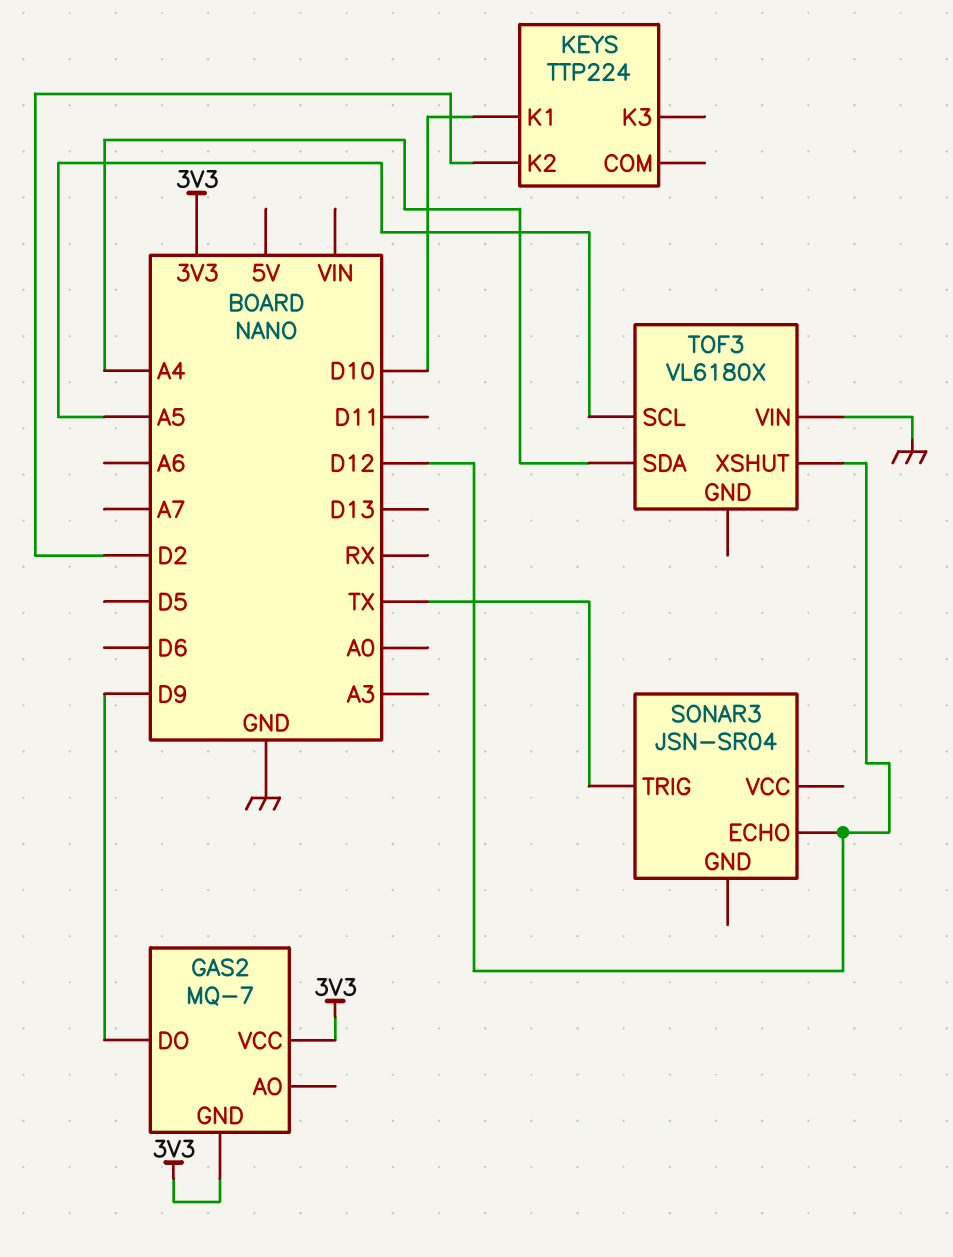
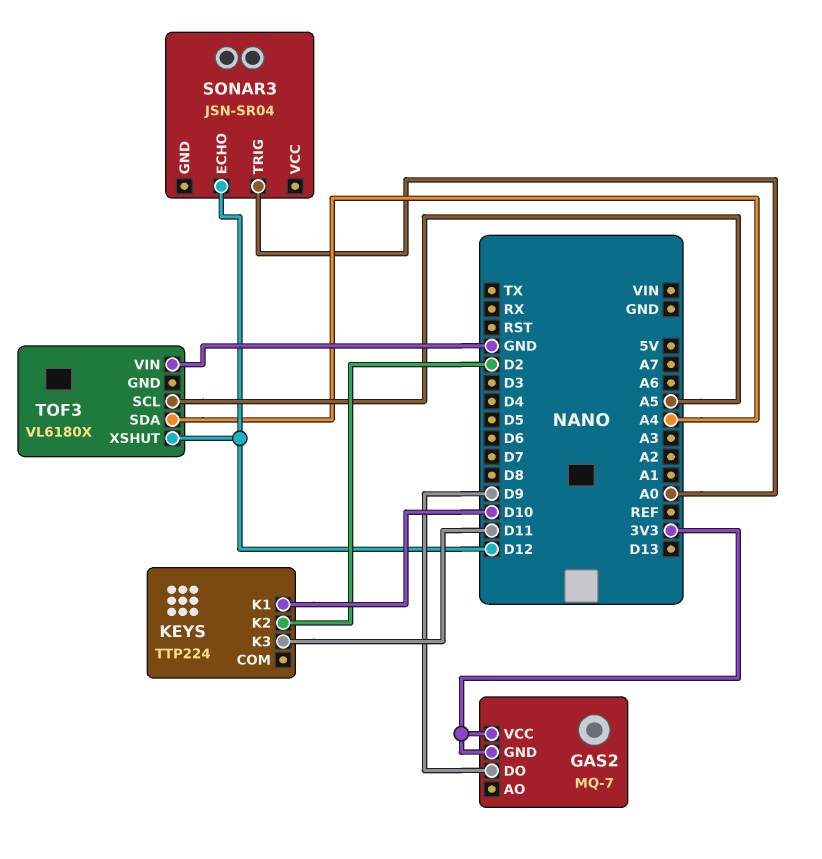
KEYS pin K3: none -> D11
SONAR3 pin TRIG: TX -> A0

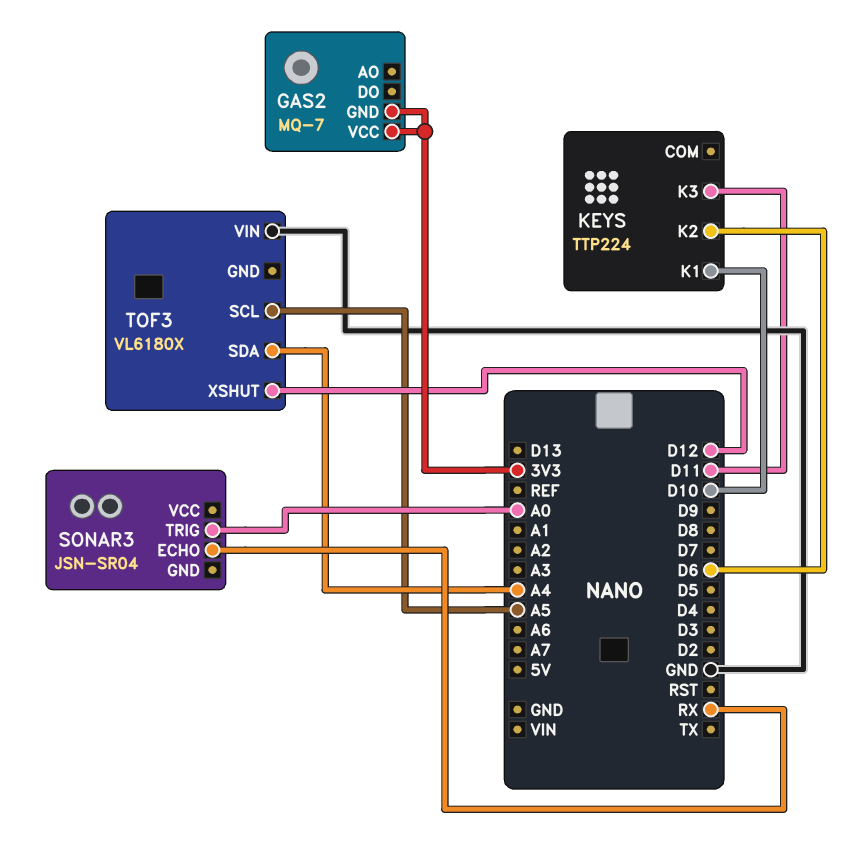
GAS2 pin DO: D9 -> none
KEYS pin K2: D2 -> D6
SONAR3 pin ECHO: D12 -> RX

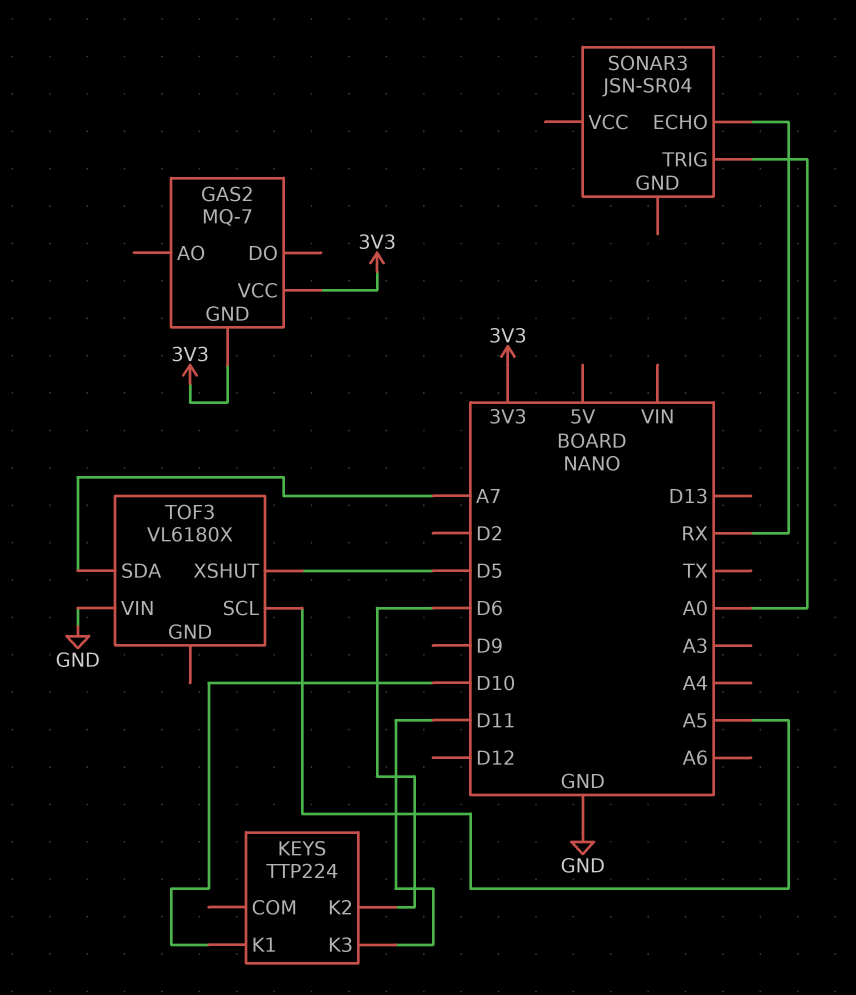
TOF3 pin SDA: A4 -> A7
TOF3 pin XSHUT: D12 -> D5

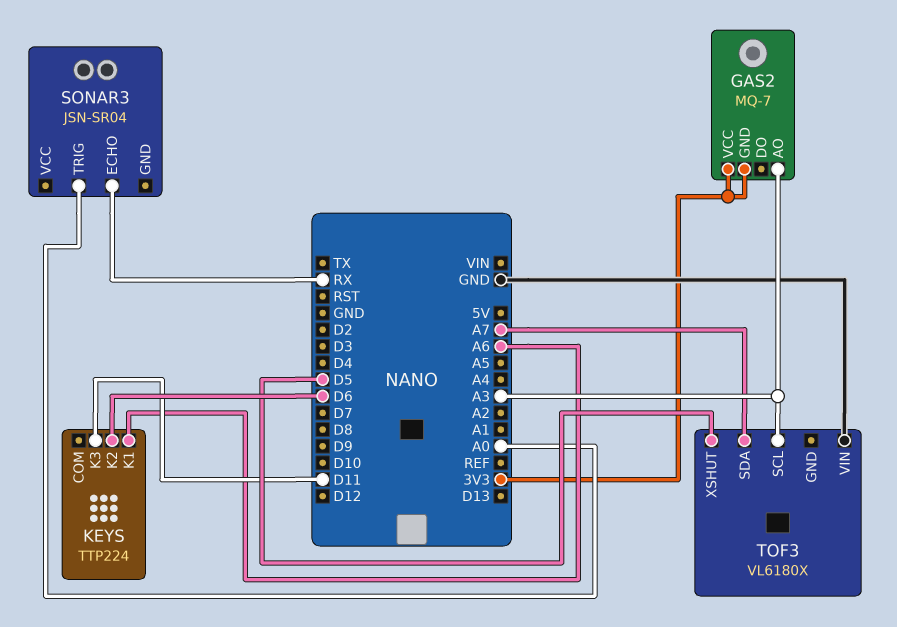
GAS2 pin AO: none -> A3
KEYS pin K1: D10 -> A6
TOF3 pin SCL: A5 -> A3

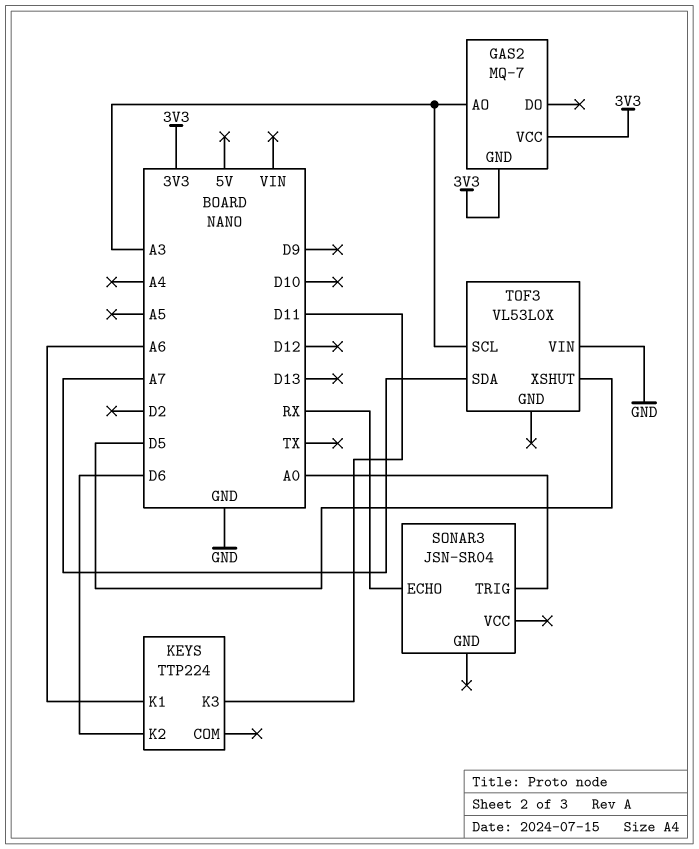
TOF3: VL6180X -> VL53L0X

